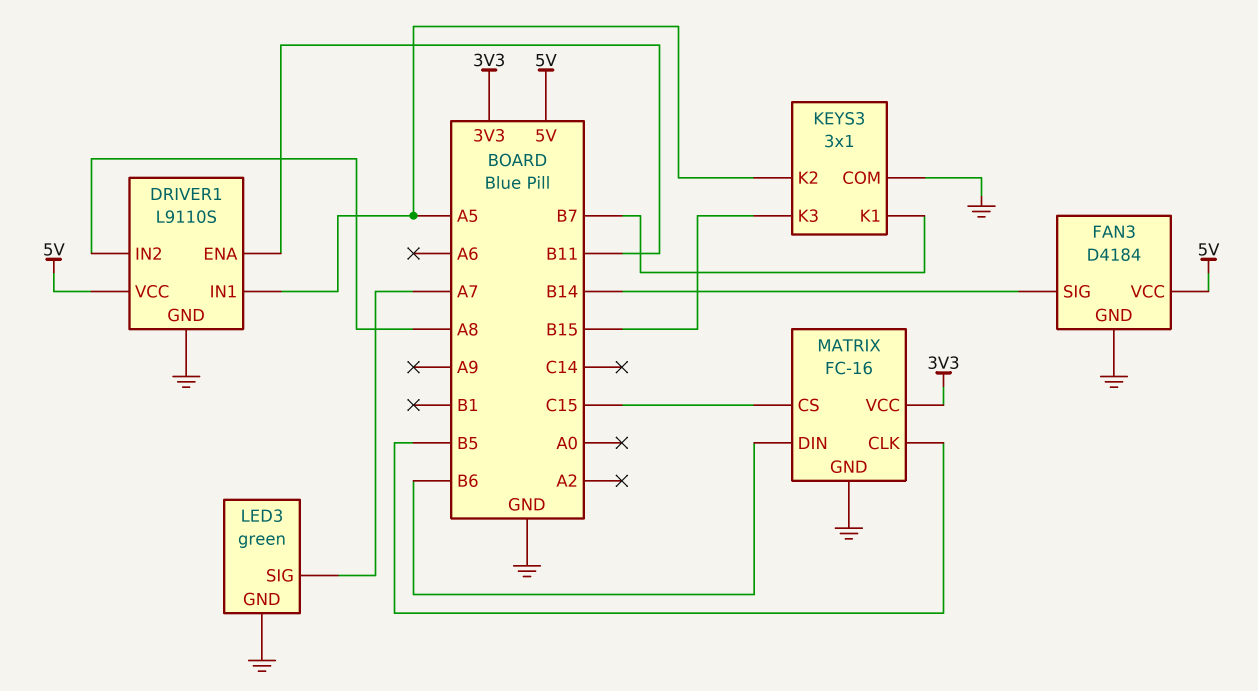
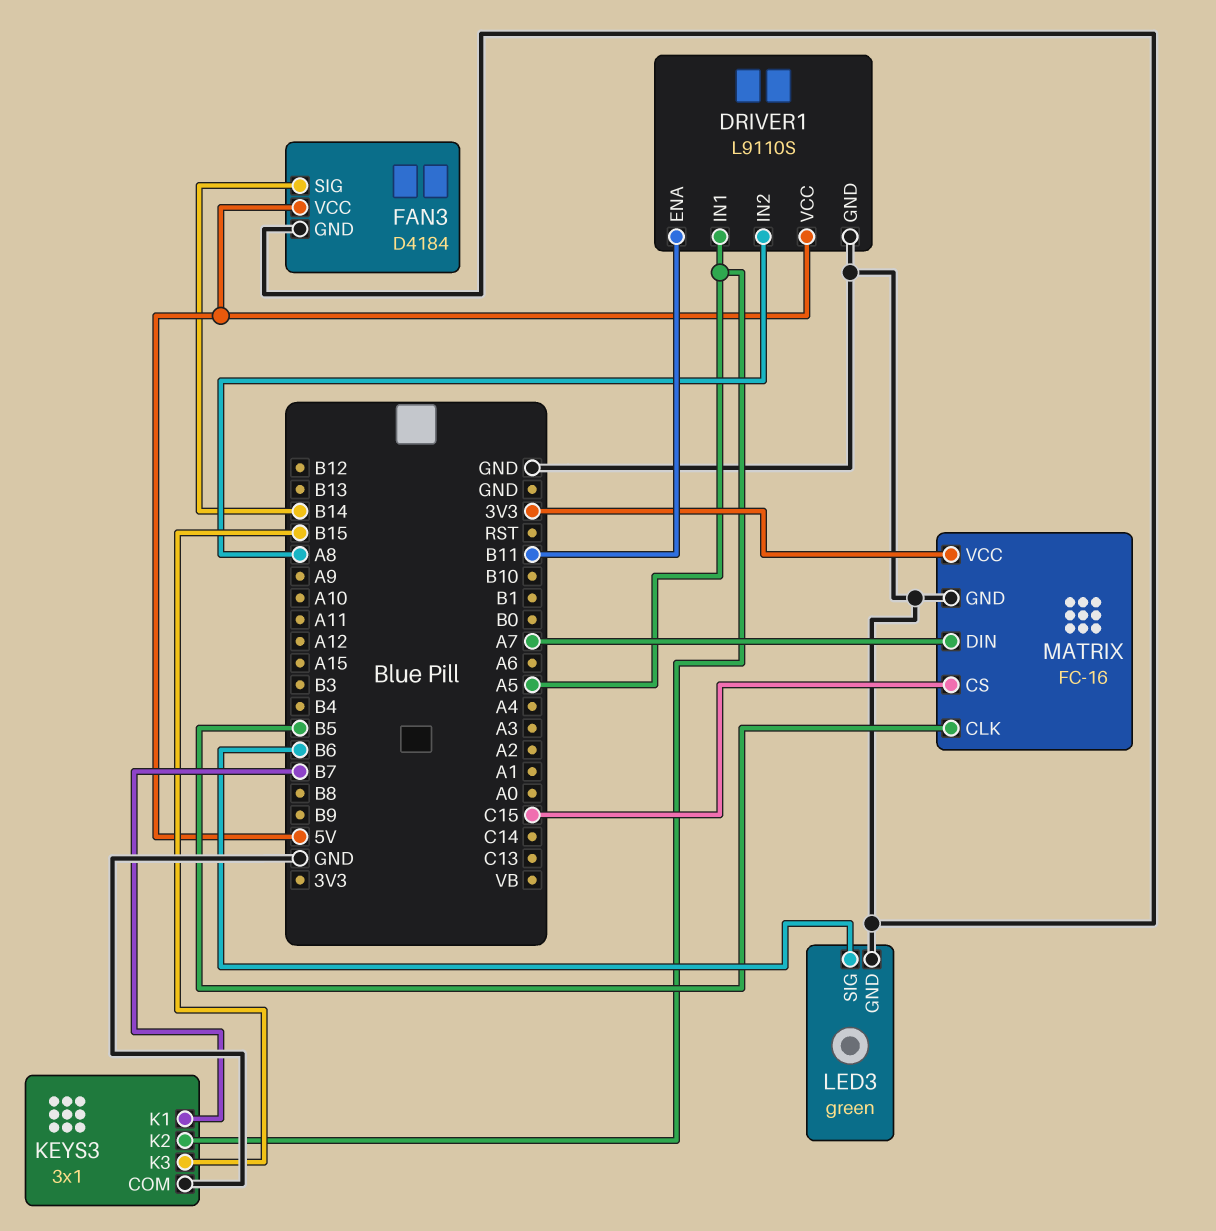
LED3 pin SIG: A7 -> B6
MATRIX pin DIN: B6 -> A7

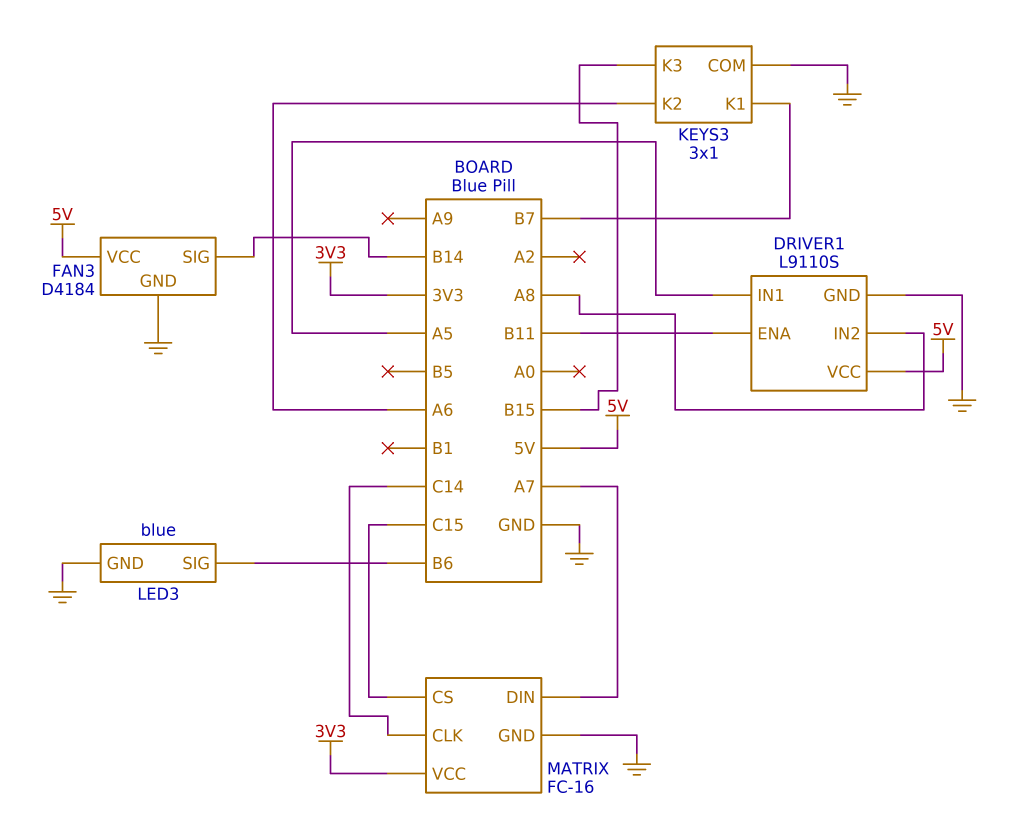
KEYS3 pin K2: A5 -> A6
LED3: green -> blue
MATRIX pin CLK: B5 -> C14

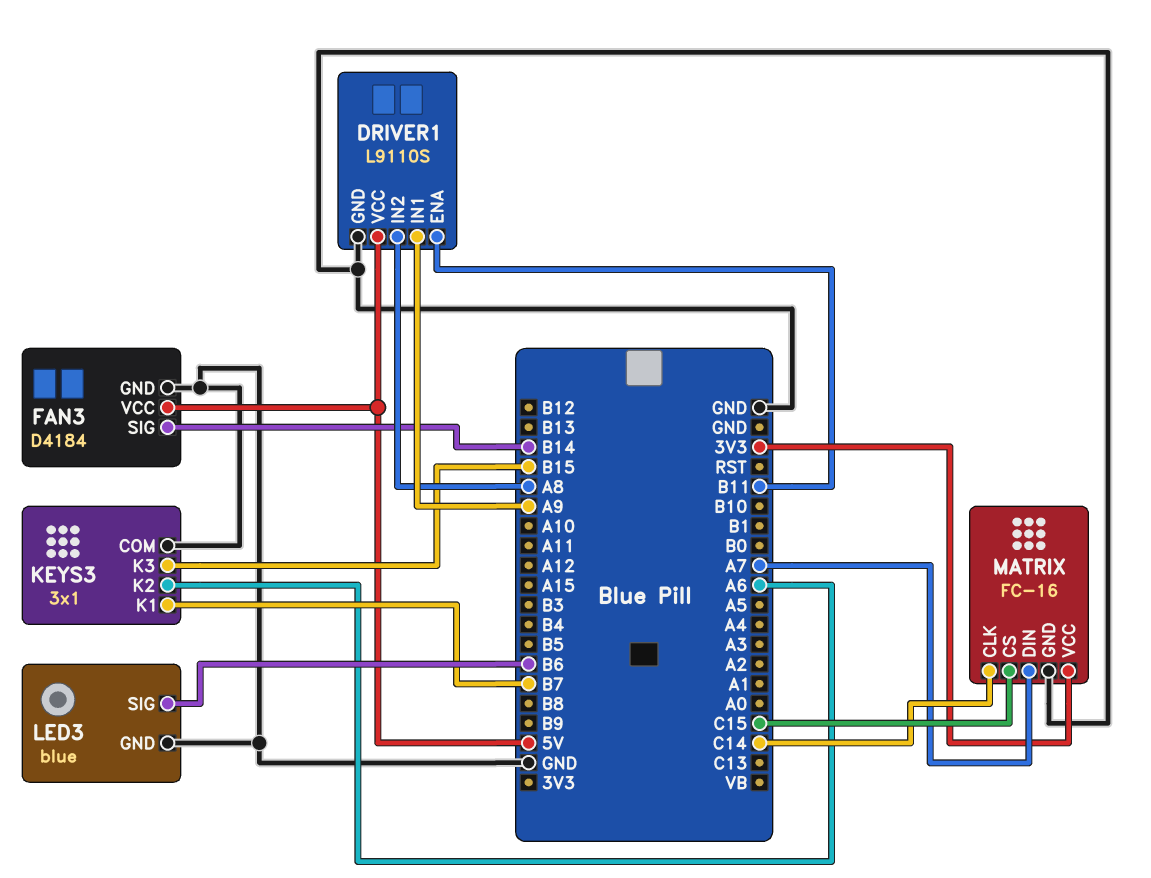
DRIVER1 pin IN1: A5 -> A9

